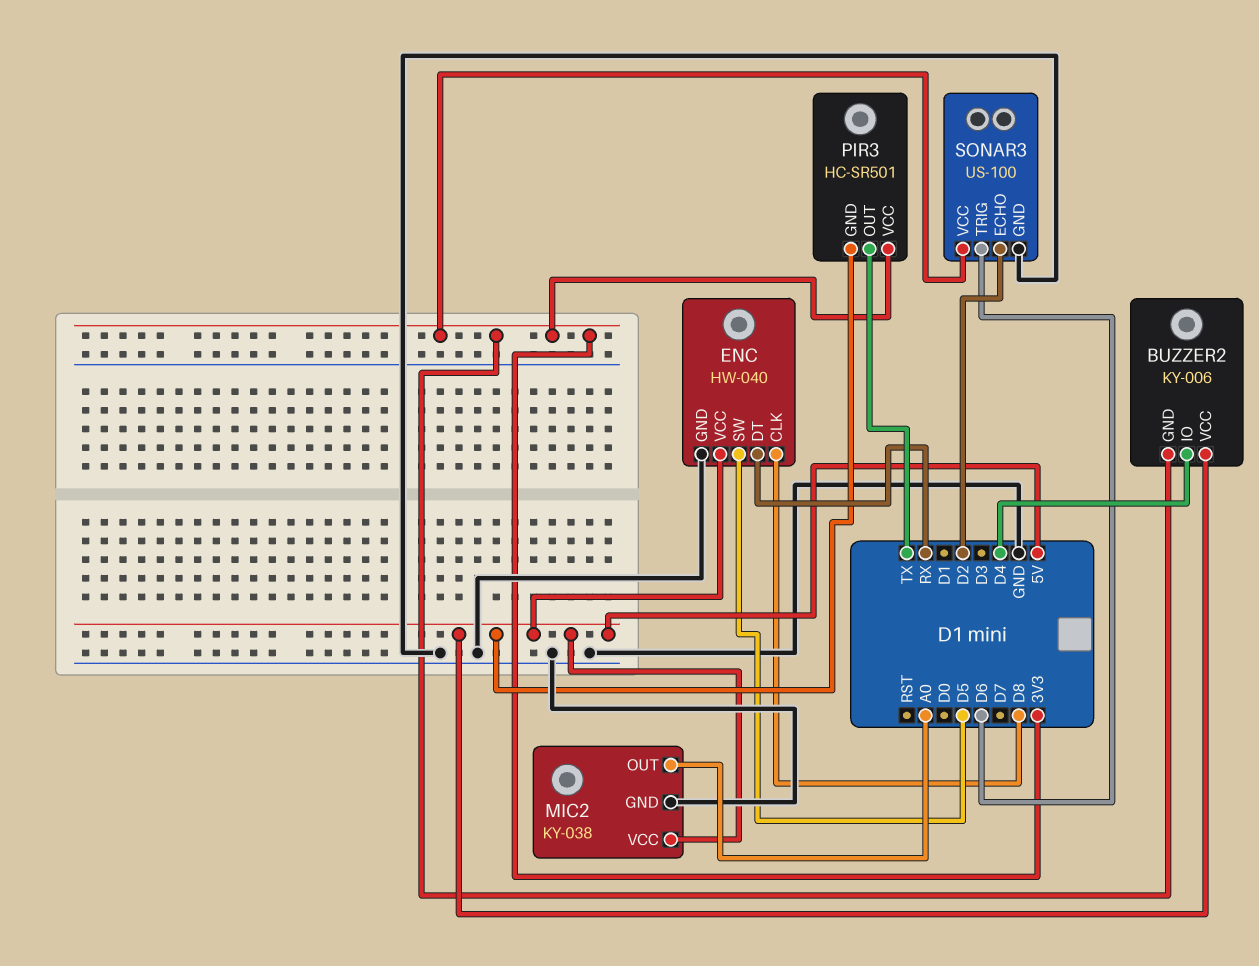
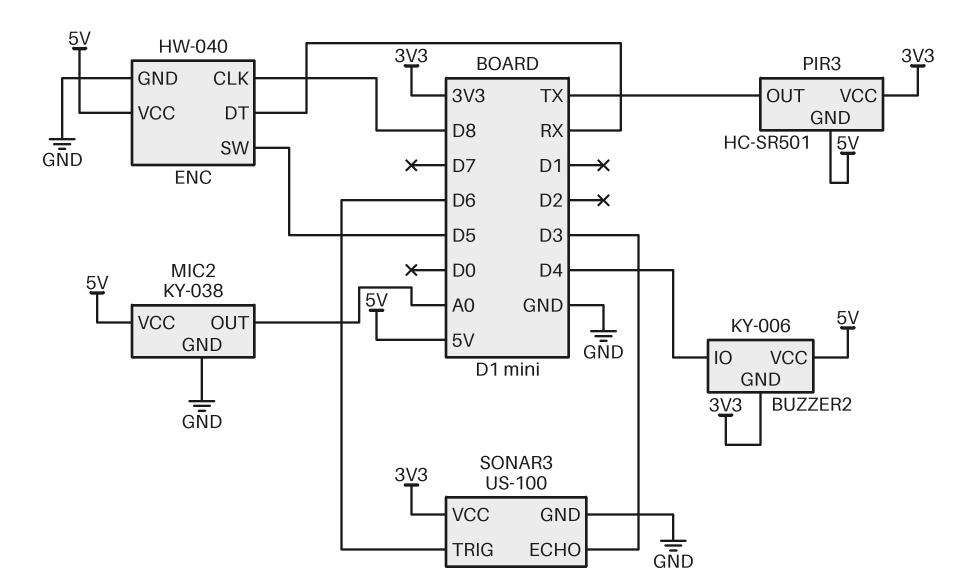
SONAR3 pin ECHO: D2 -> D3

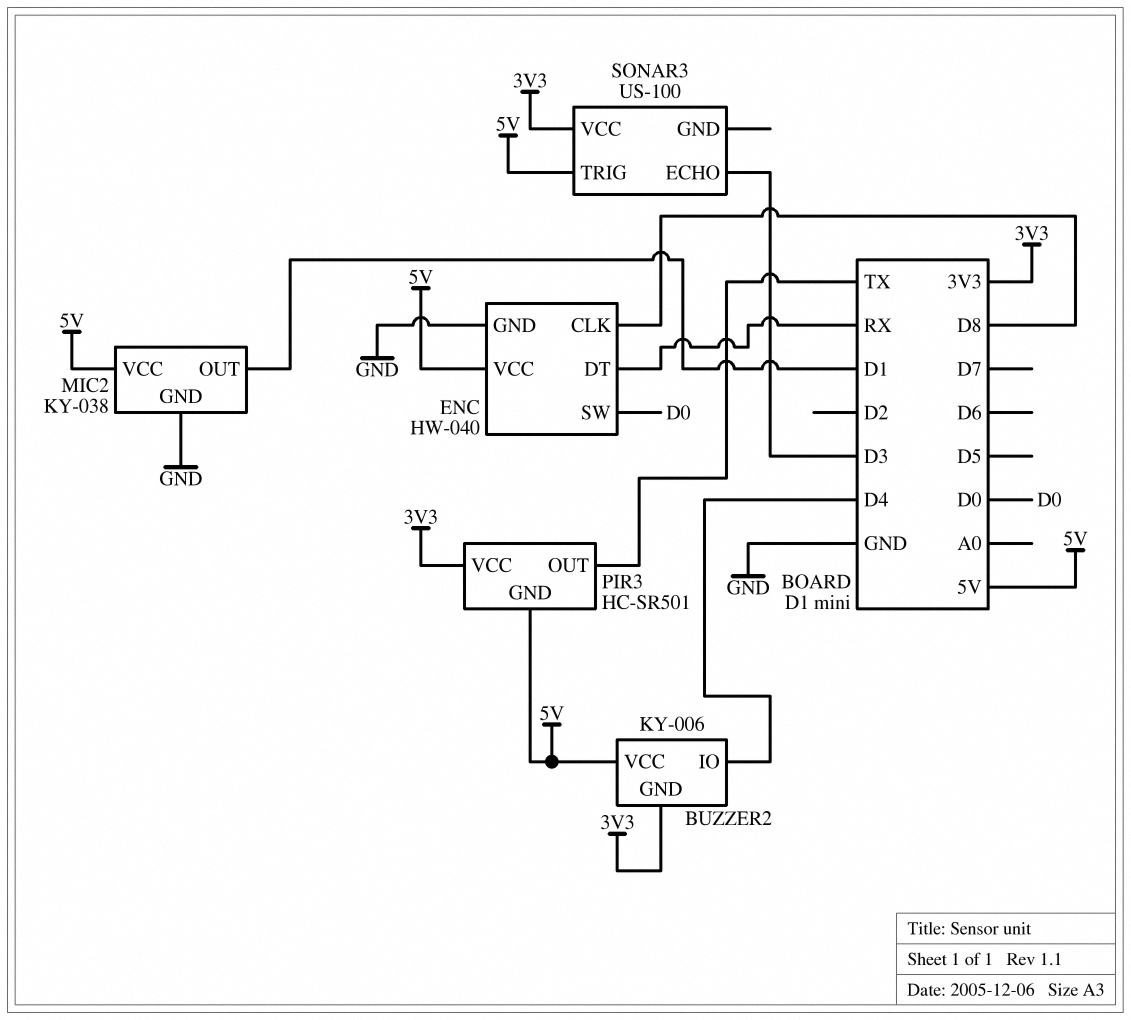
ENC pin SW: D5 -> D0
MIC2 pin OUT: A0 -> D1
SONAR3 pin GND: GND -> none
SONAR3 pin TRIG: D6 -> 5V

